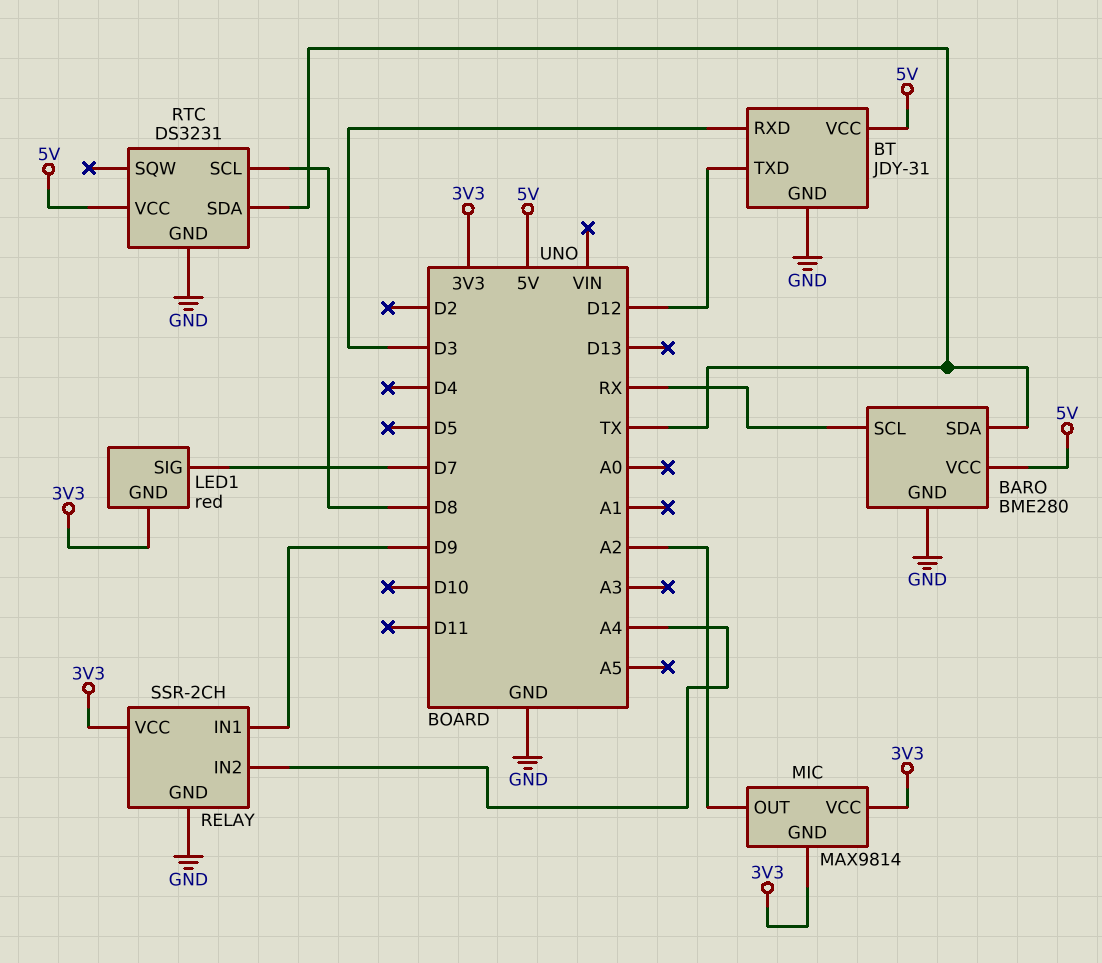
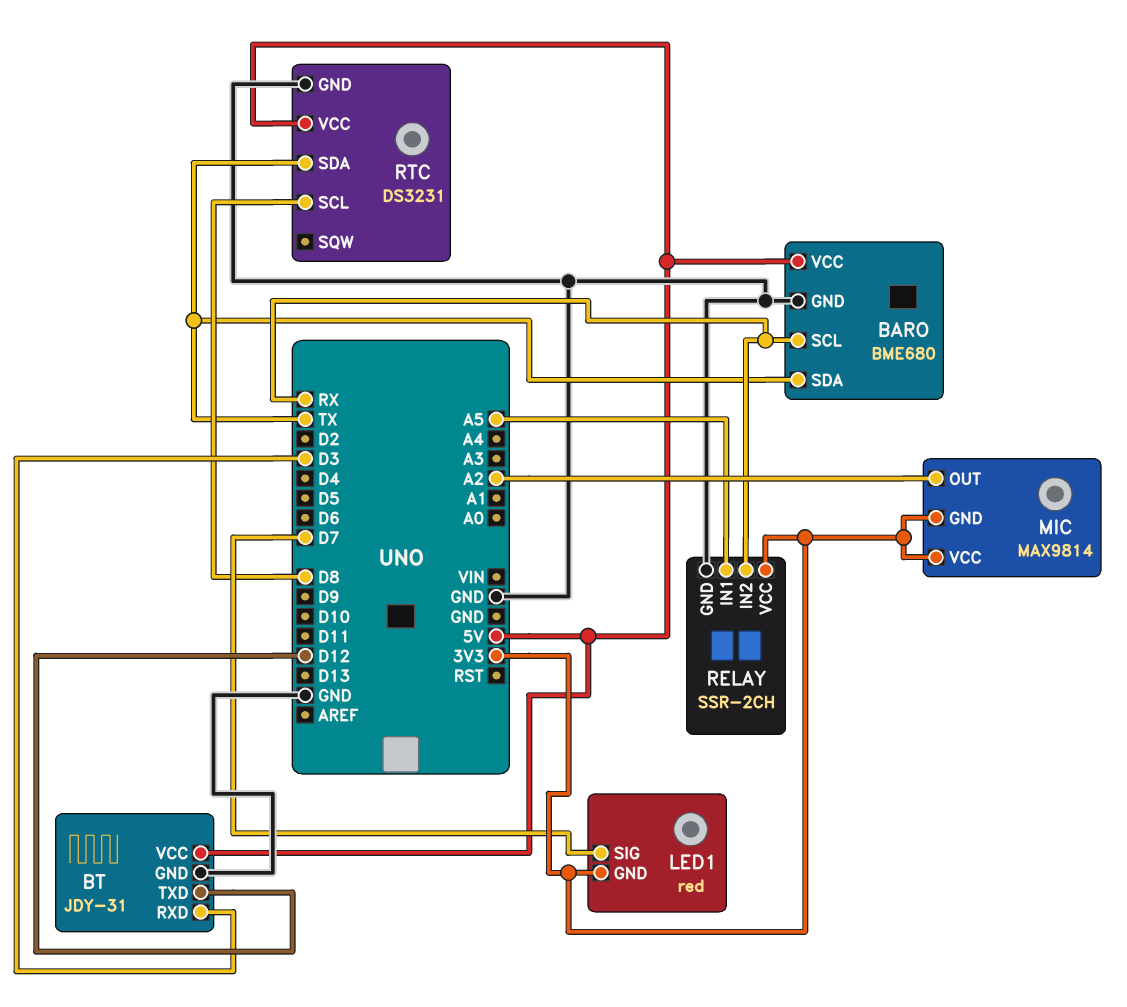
BARO: BME280 -> BME680
RELAY pin IN1: D9 -> A5
RELAY pin IN2: A4 -> RX

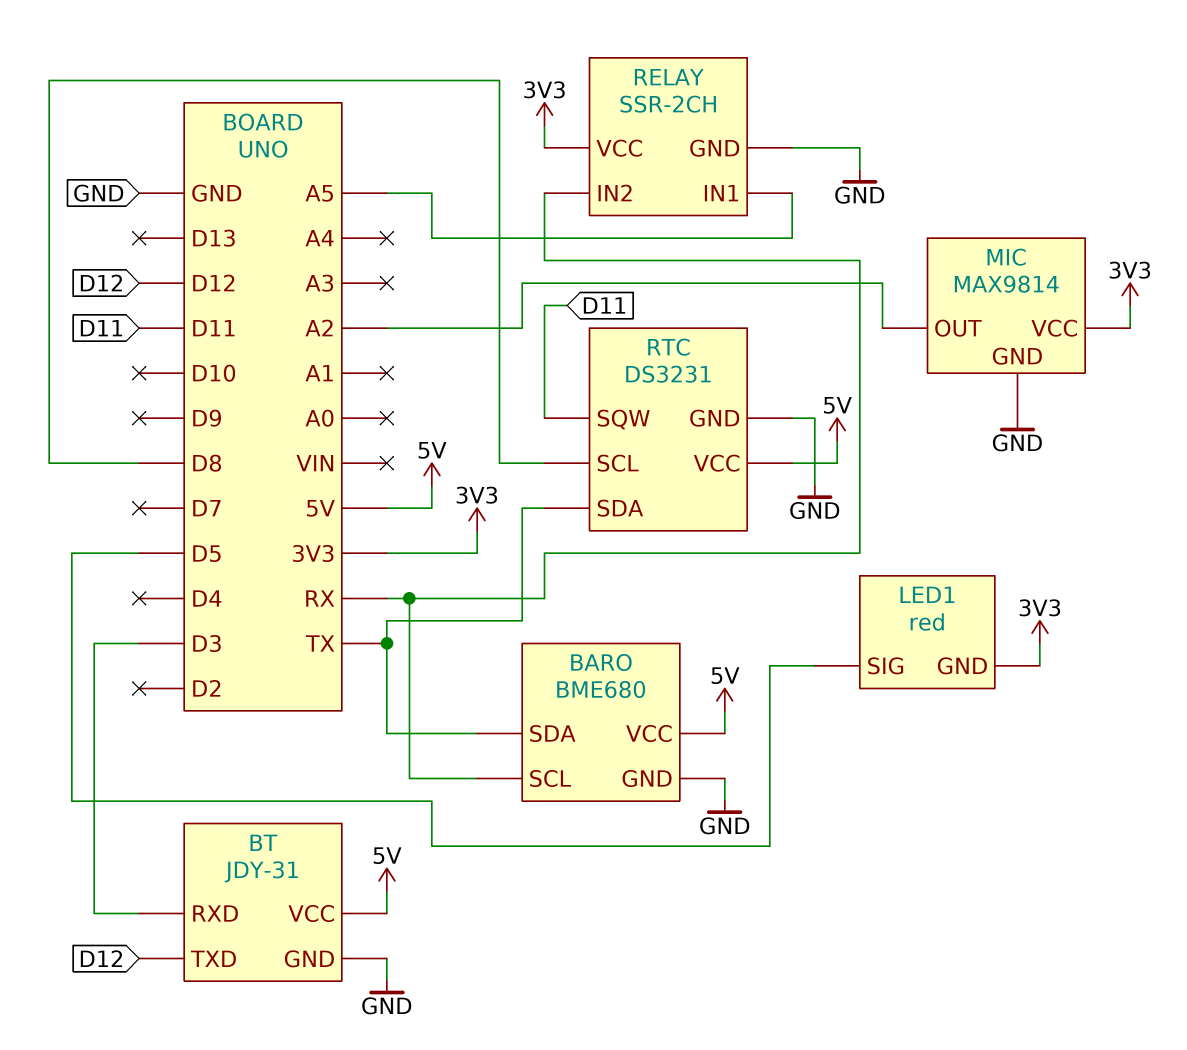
LED1 pin SIG: D7 -> D5
MIC pin GND: 3V3 -> GND
RTC pin SQW: none -> D11

